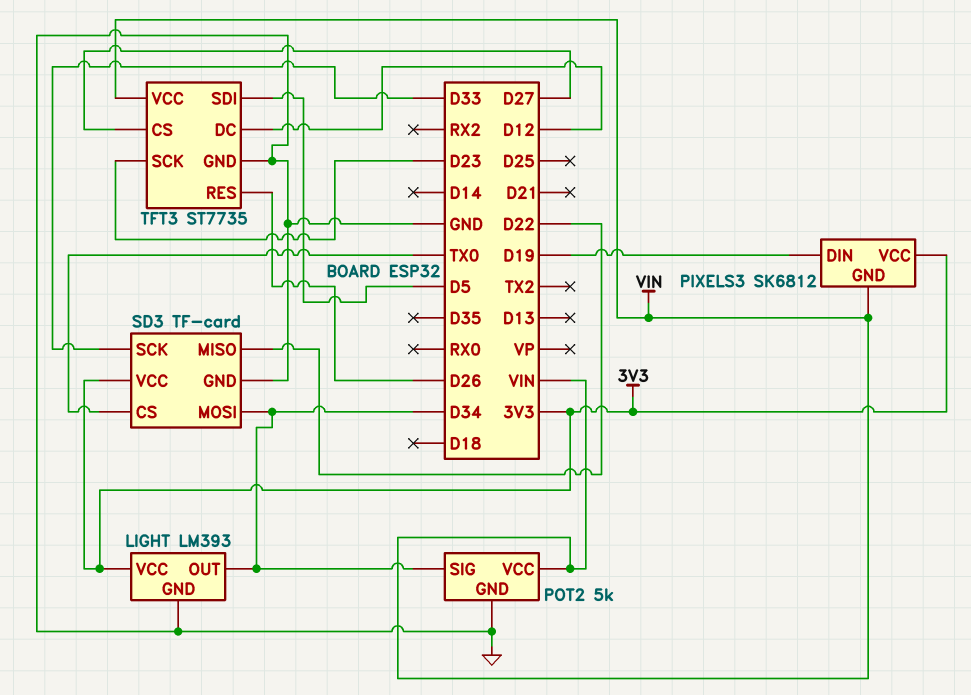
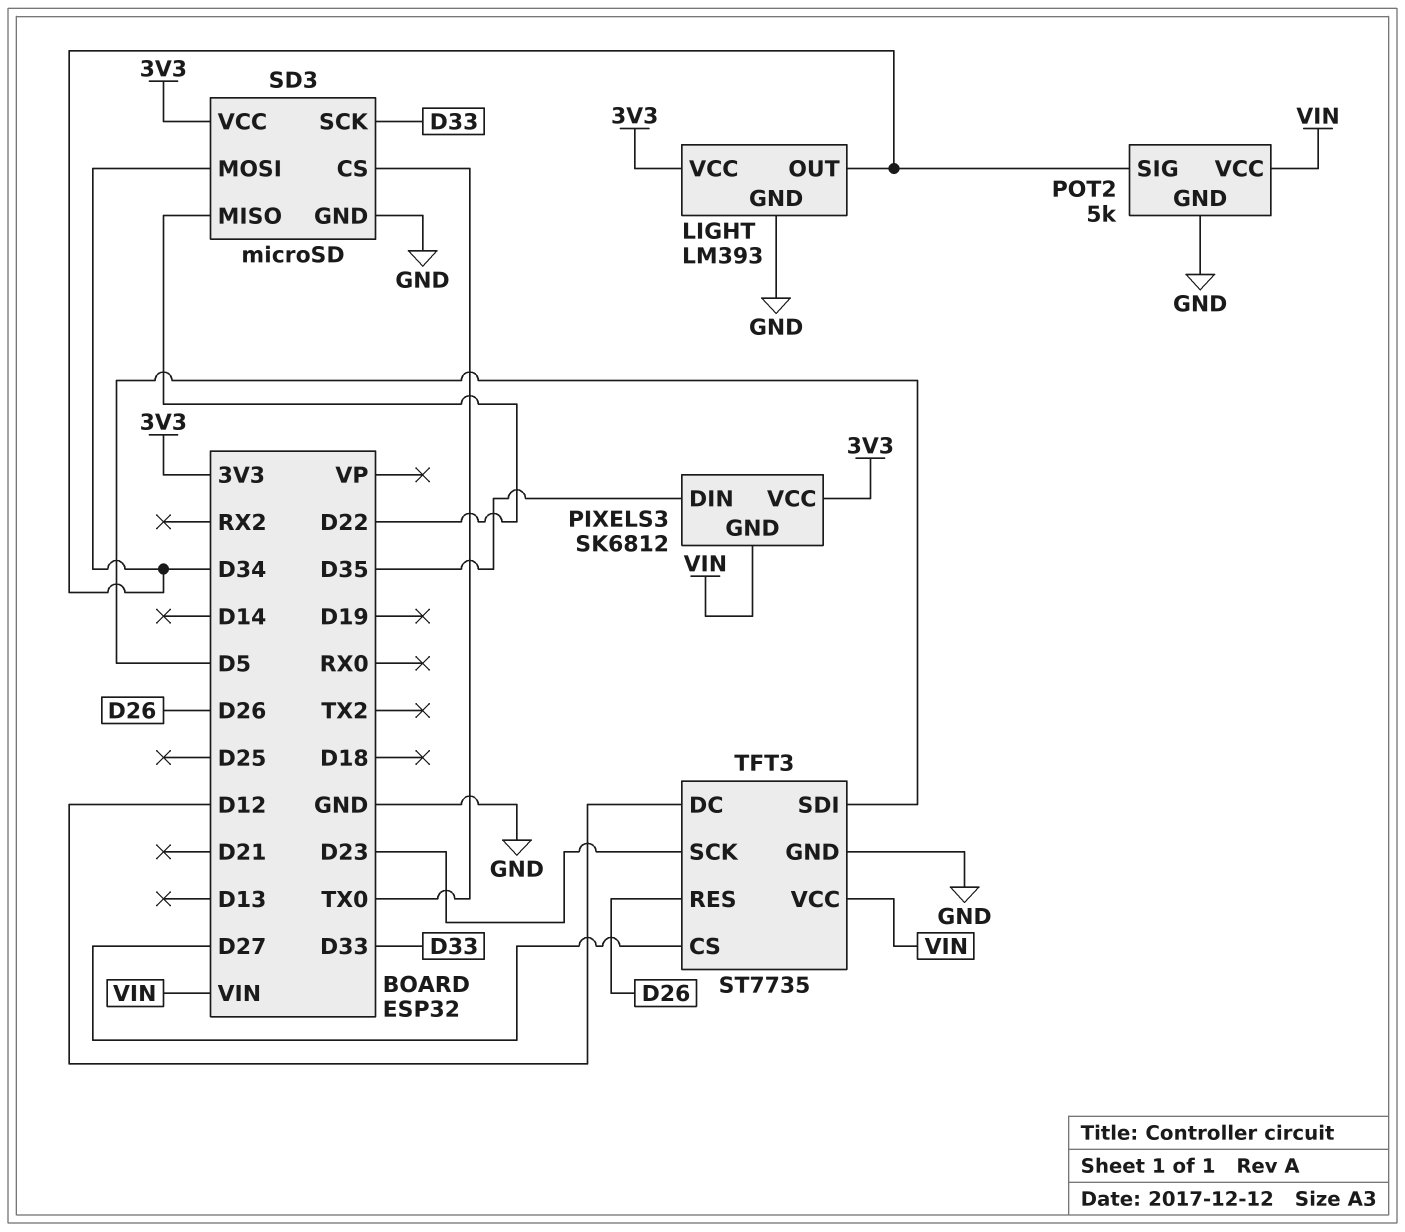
PIXELS3 pin DIN: D19 -> D35
SD3: TF-card -> microSD

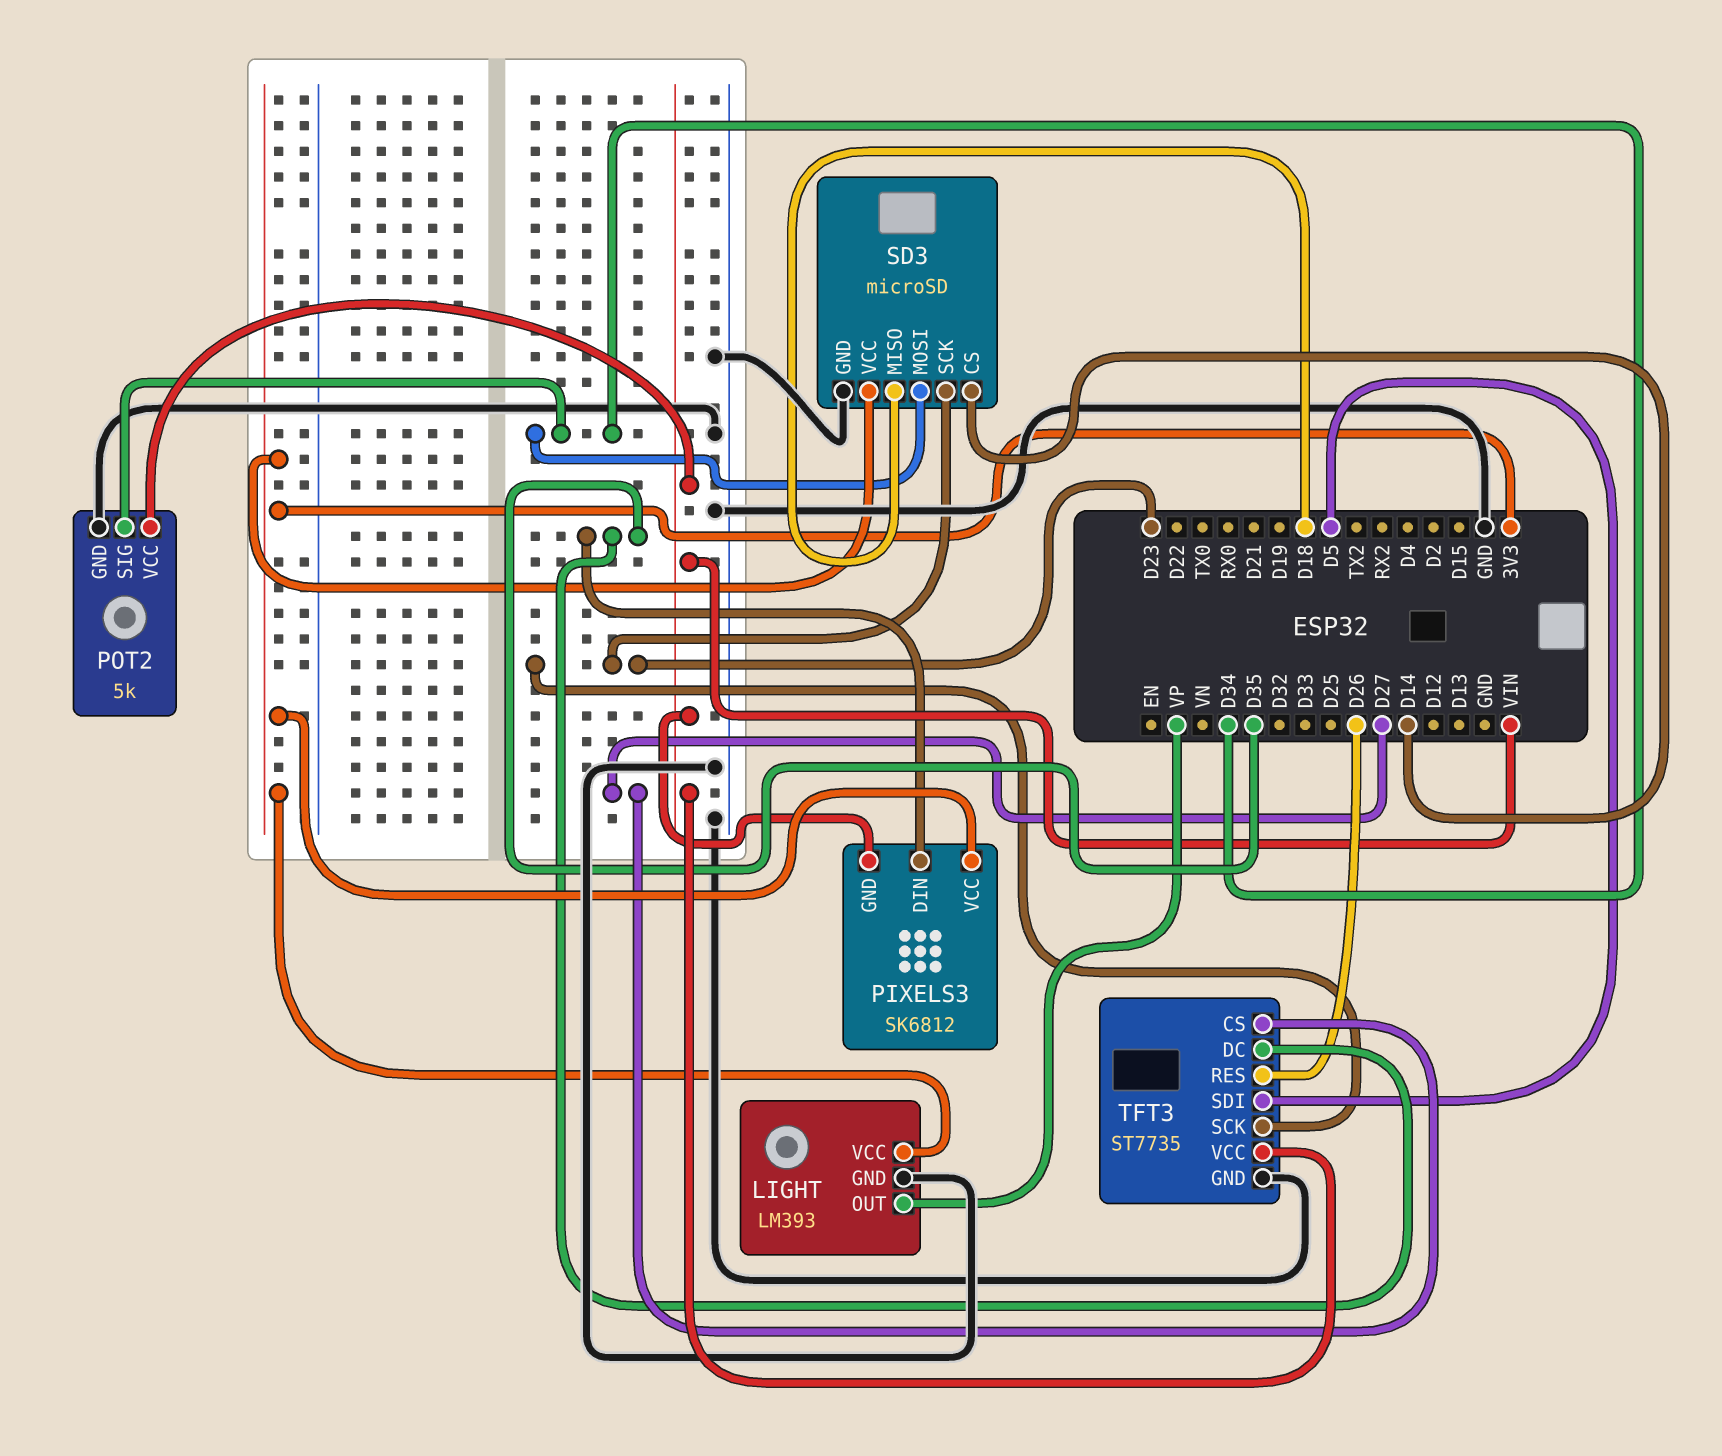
LIGHT pin OUT: D34 -> VP
SD3 pin CS: TX0 -> D14
SD3 pin MISO: D22 -> D18
SD3 pin SCK: D33 -> D23
TFT3 pin DC: D12 -> D35

